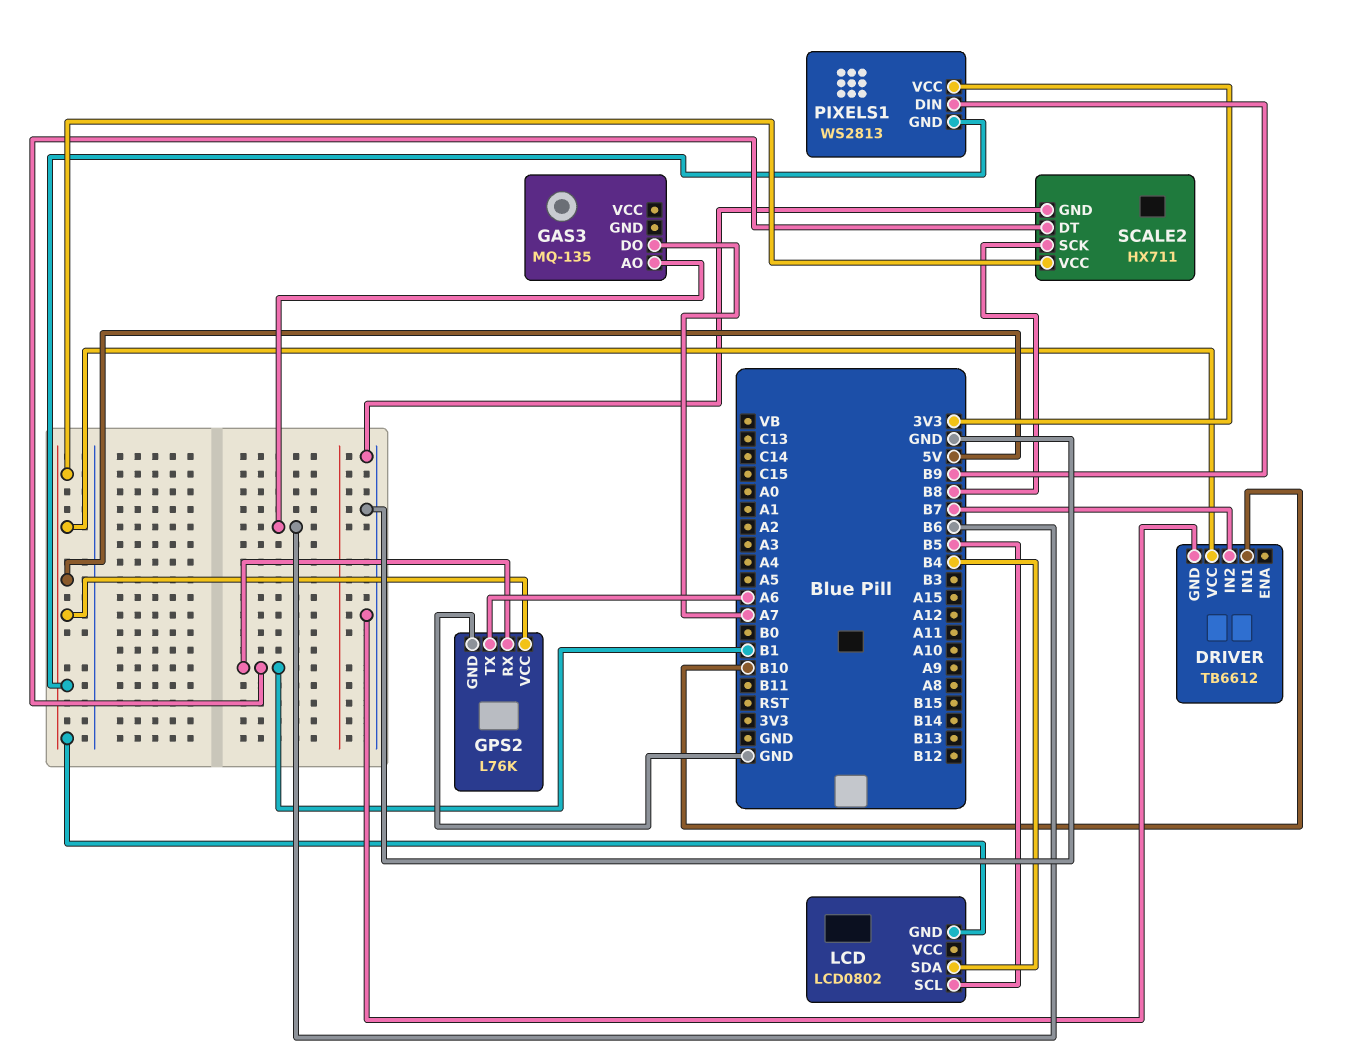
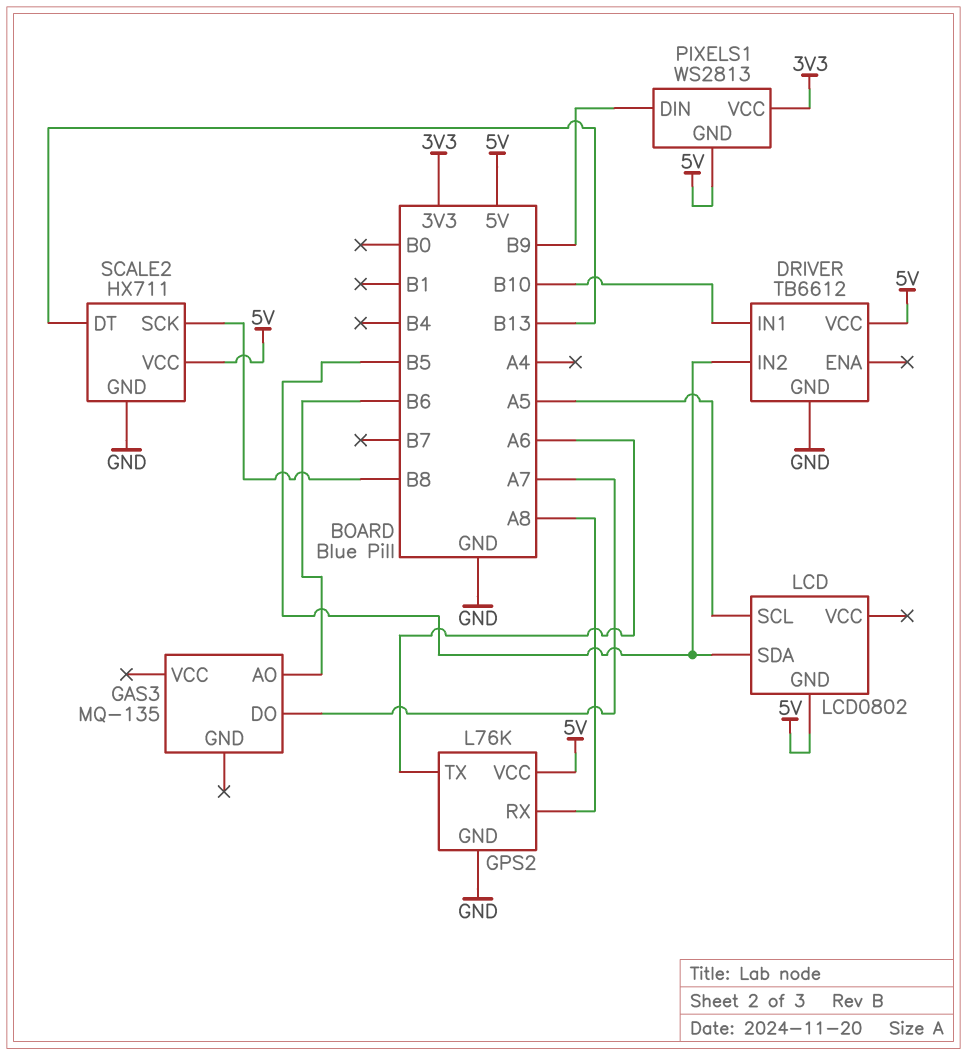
DRIVER pin IN2: B7 -> B5
GPS2 pin RX: B1 -> A8
LCD pin SCL: B5 -> A5
LCD pin SDA: B4 -> B5
SCALE2 pin DT: B1 -> B13

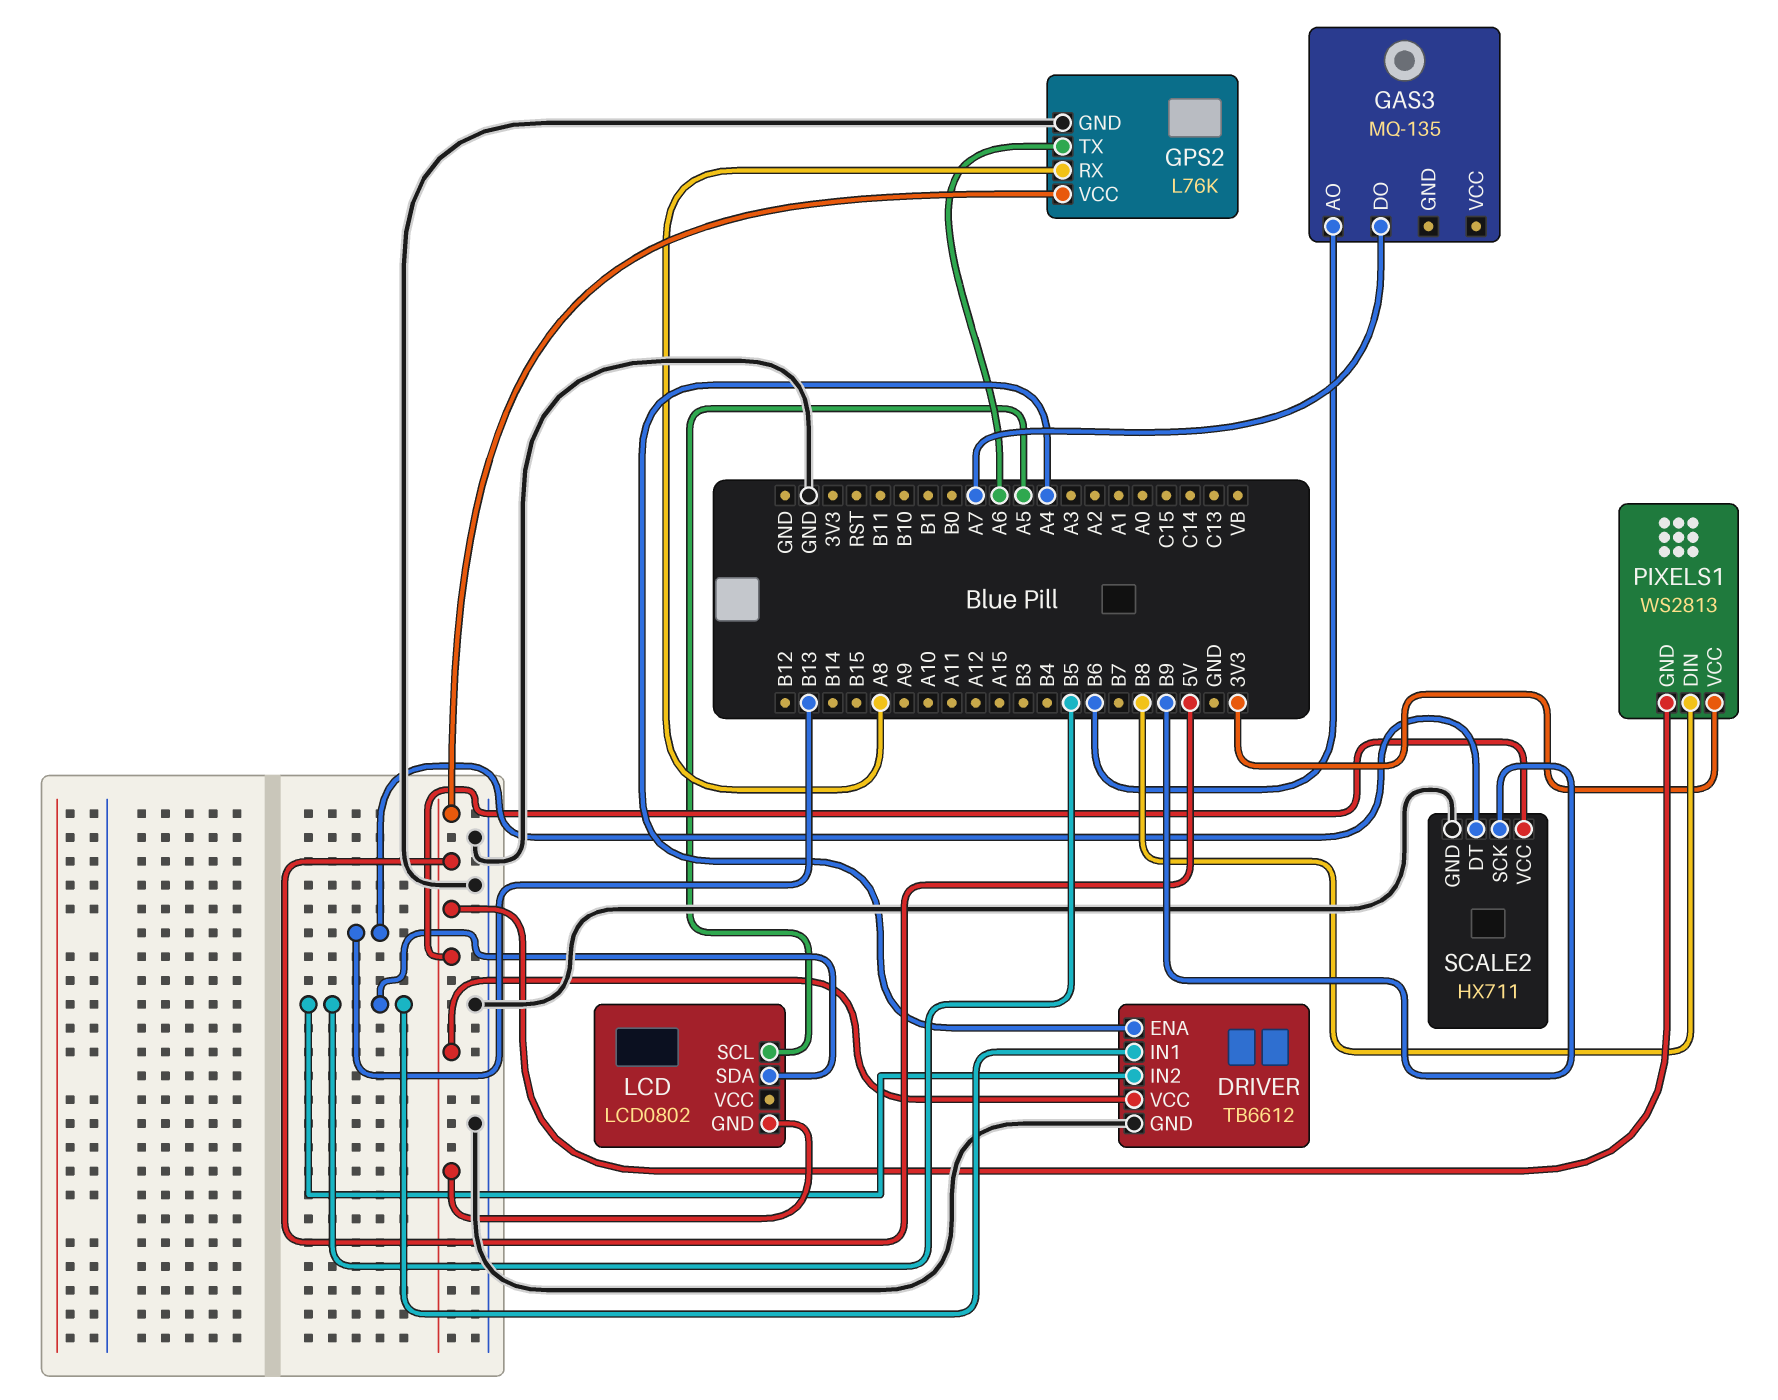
DRIVER pin ENA: none -> A4
DRIVER pin IN1: B10 -> B5
PIXELS1 pin DIN: B9 -> B8
SCALE2 pin SCK: B8 -> B9

